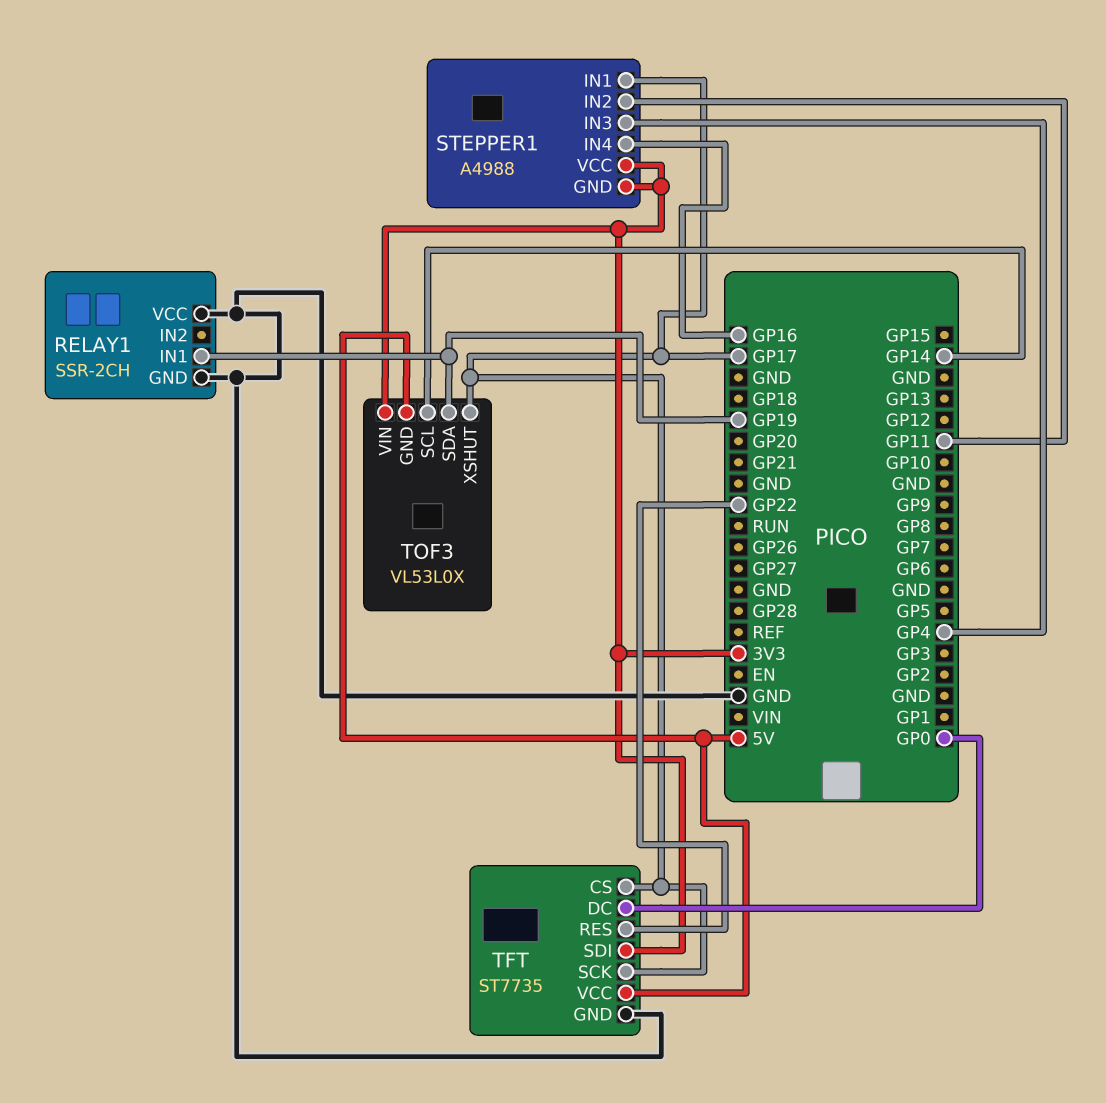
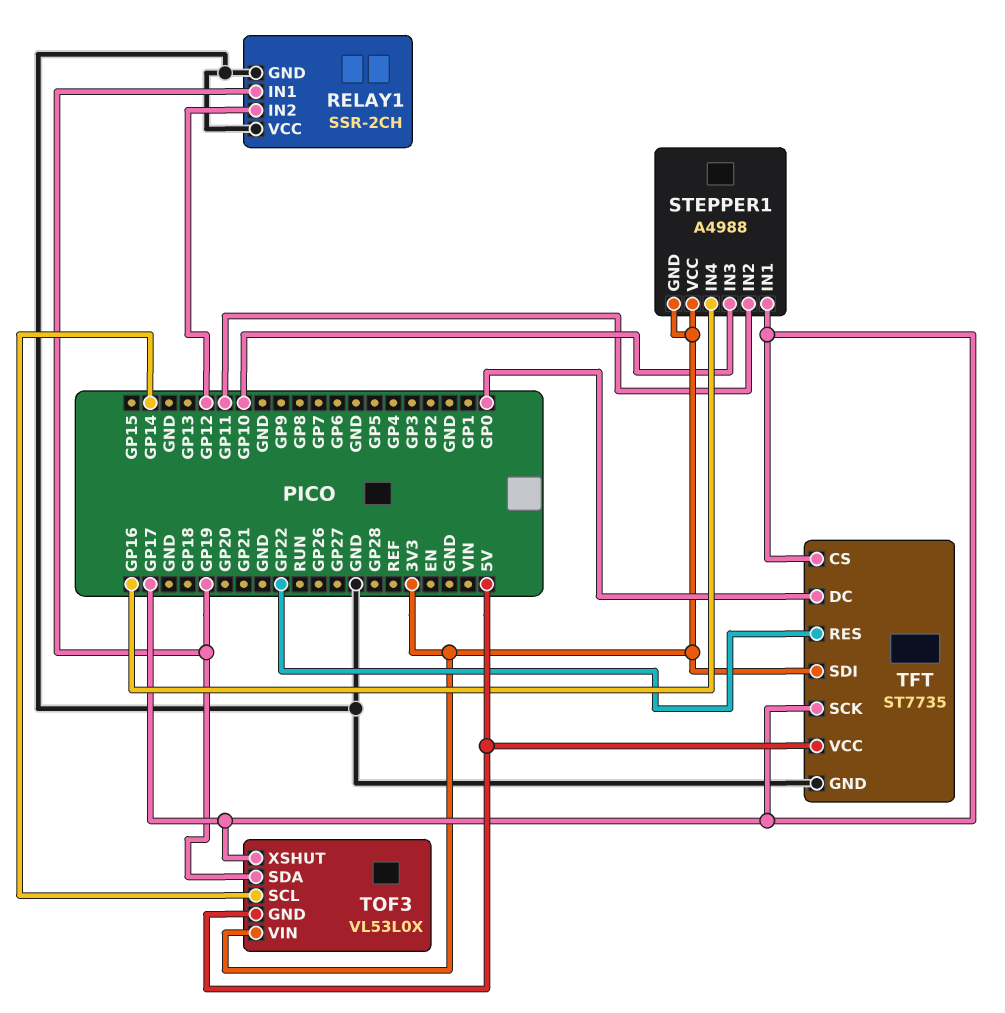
RELAY1 pin IN2: none -> GP12
STEPPER1 pin IN3: GP4 -> GP10

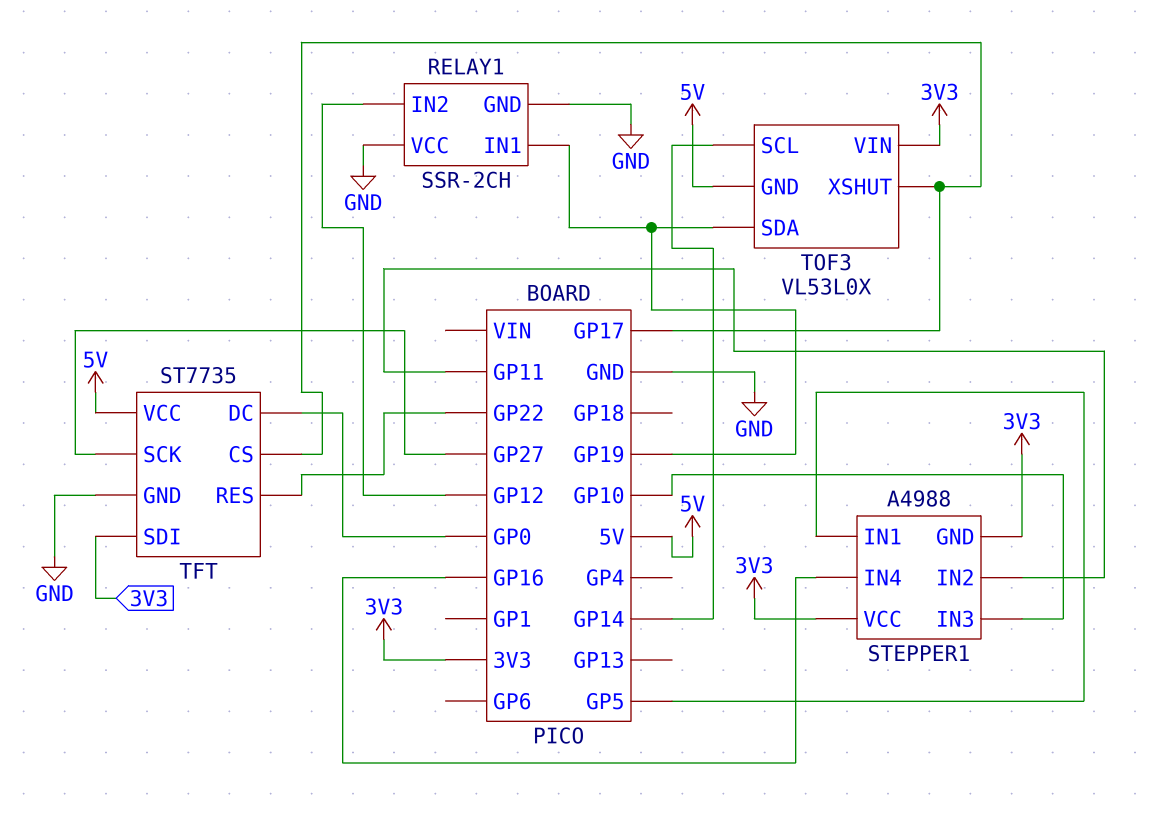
STEPPER1 pin IN1: GP17 -> GP5
TFT pin SCK: GP17 -> GP27

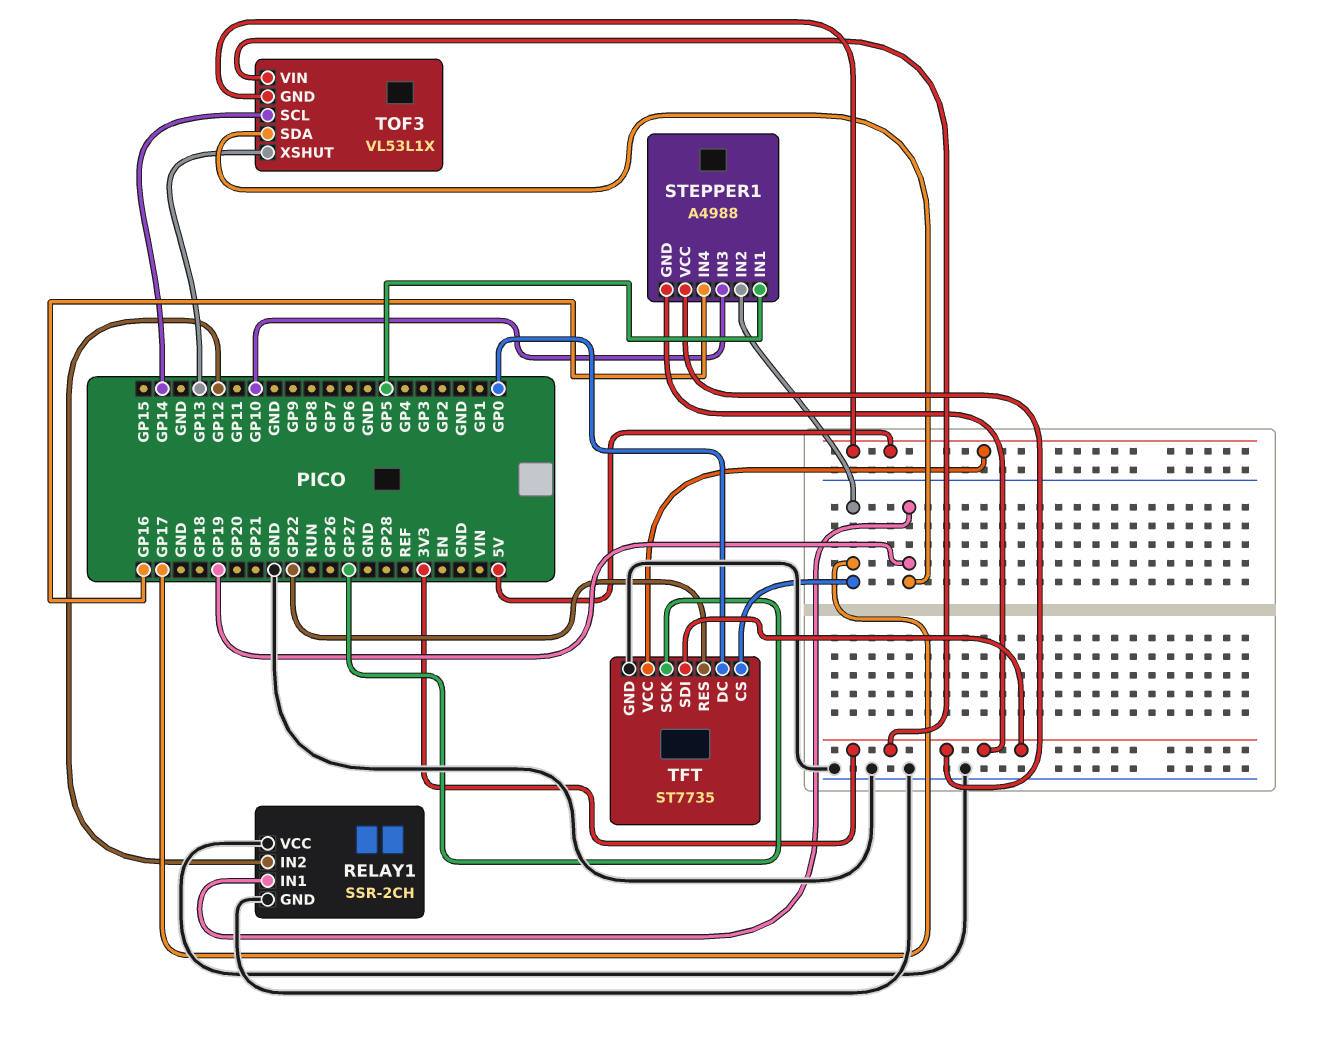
STEPPER1 pin IN2: GP11 -> GP17
TOF3: VL53L0X -> VL53L1X
TOF3 pin XSHUT: GP17 -> GP13

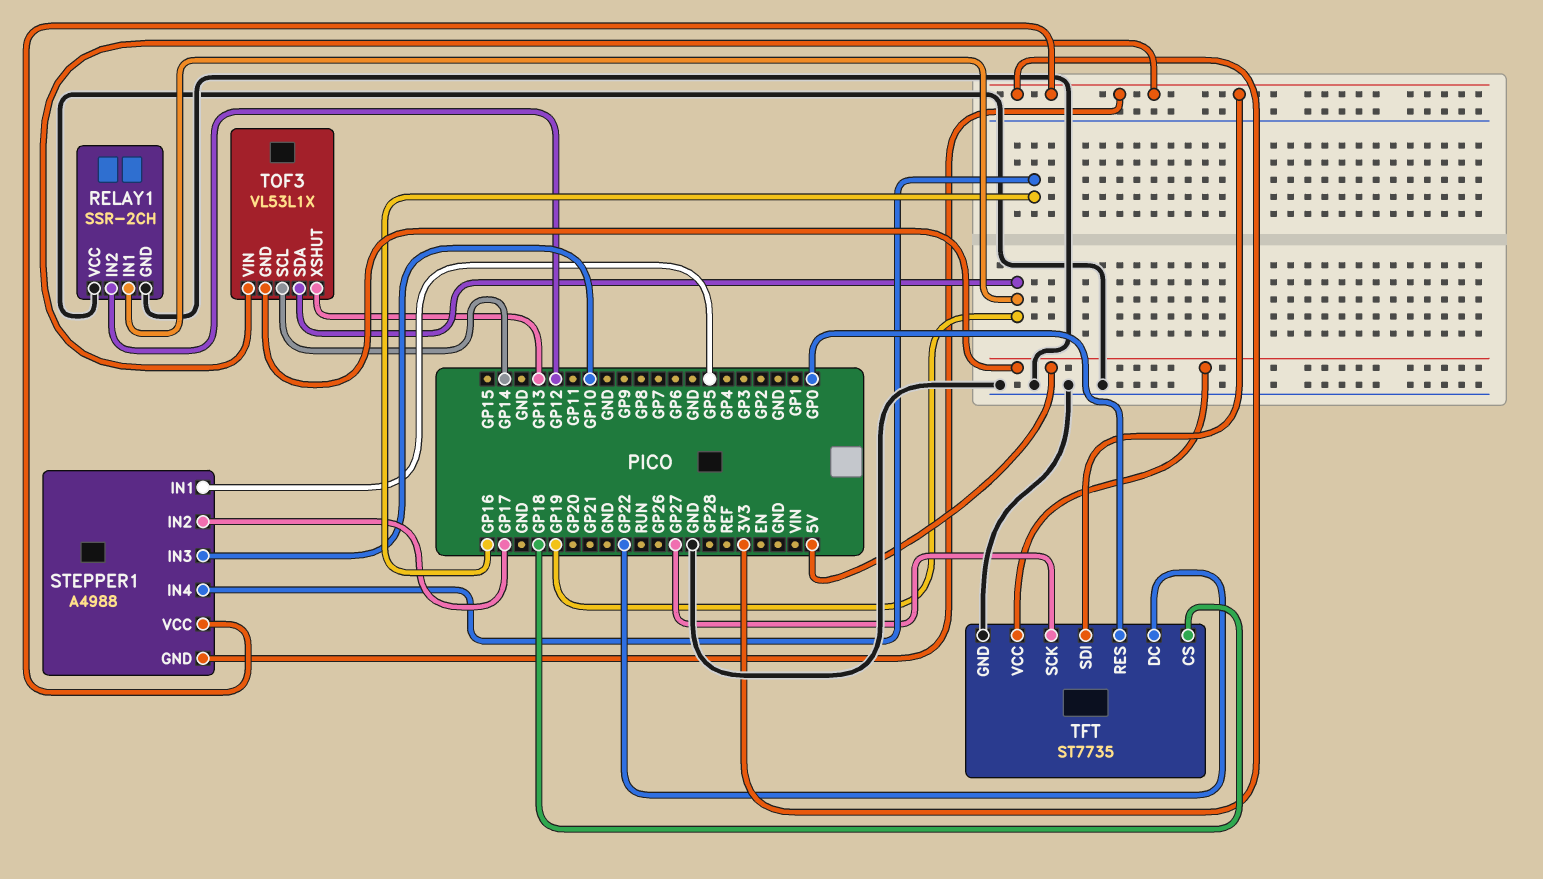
TFT pin CS: GP17 -> GP18
TFT pin DC: GP0 -> GP22
TFT pin RES: GP22 -> GP0

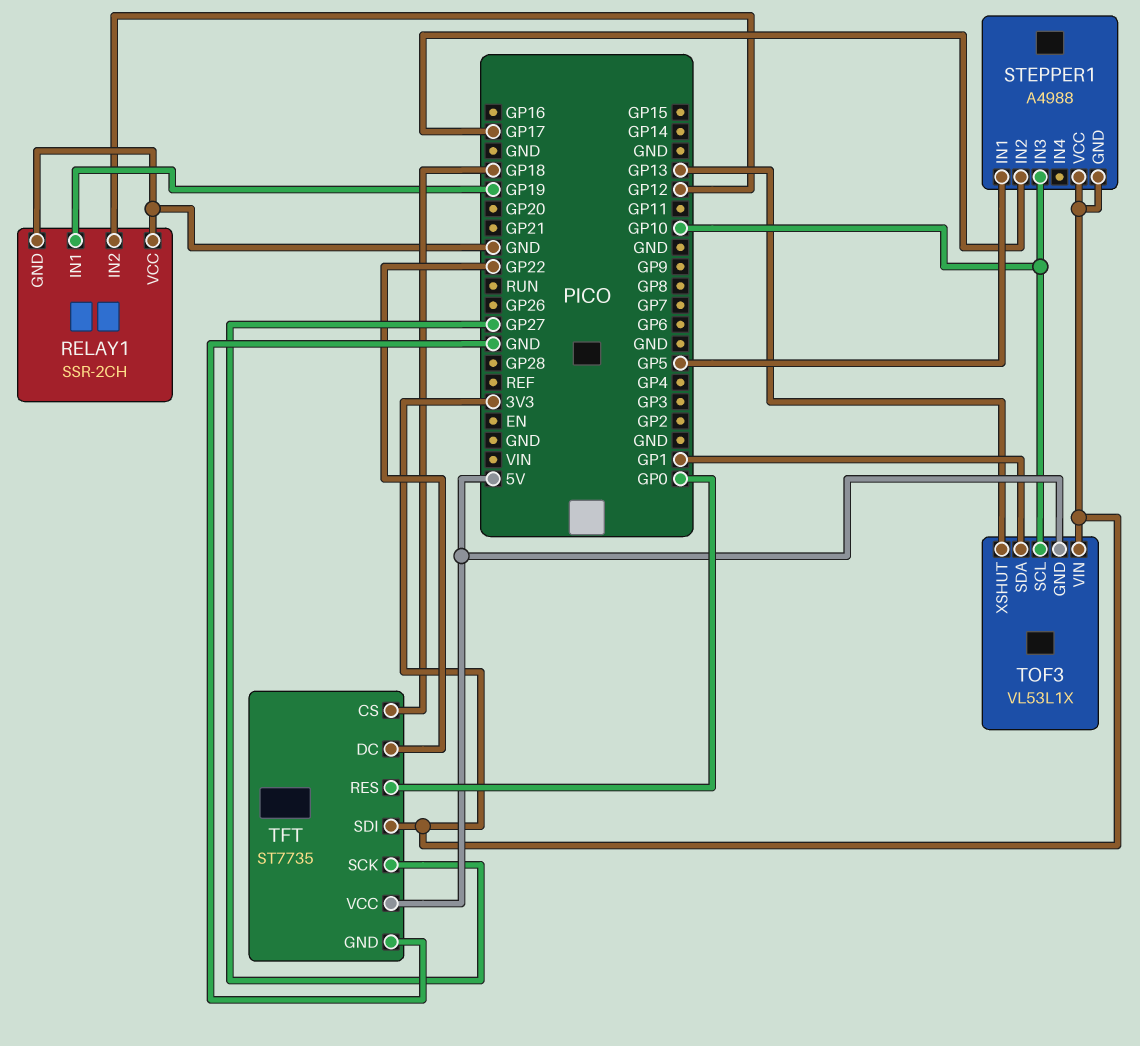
STEPPER1 pin IN4: GP16 -> none
TOF3 pin SCL: GP14 -> GP10
TOF3 pin SDA: GP19 -> GP1

